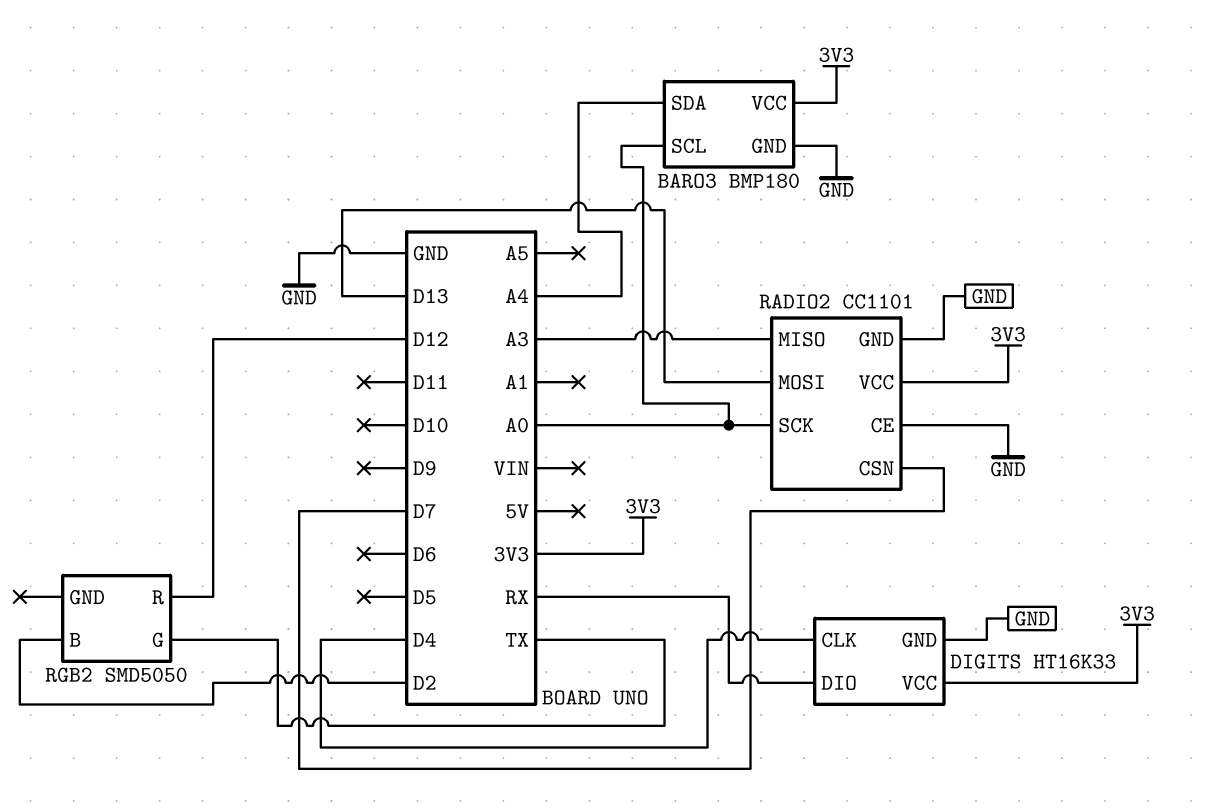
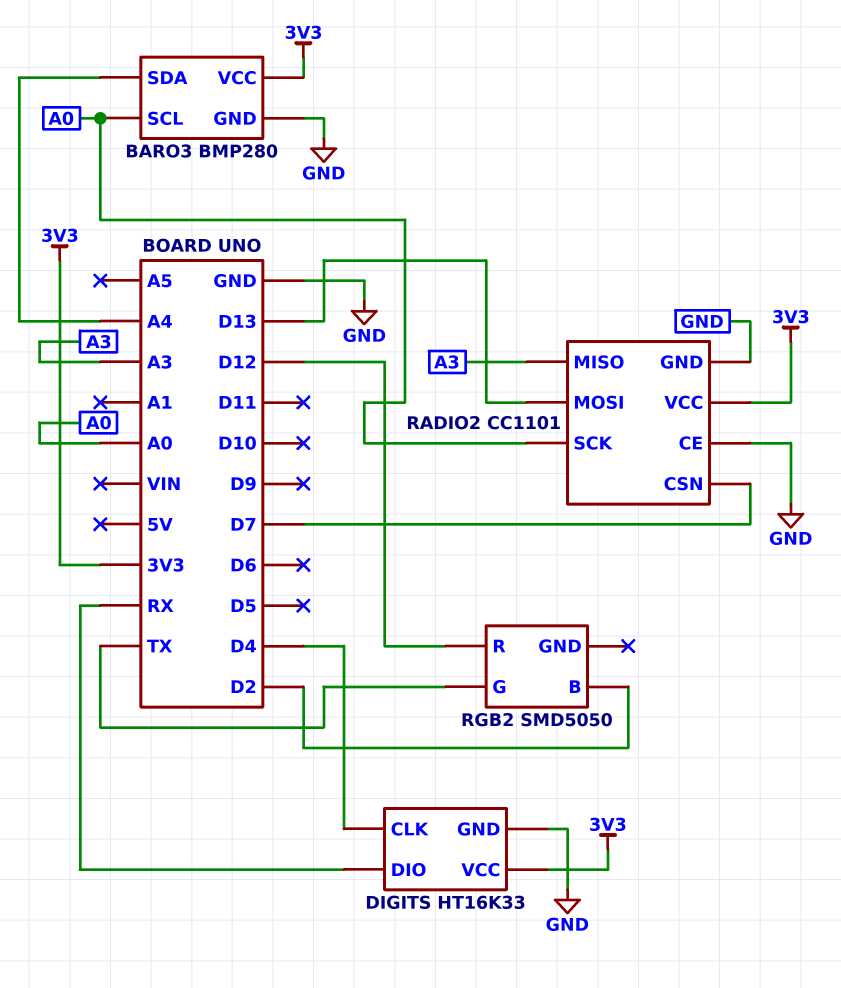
BARO3: BMP180 -> BMP280

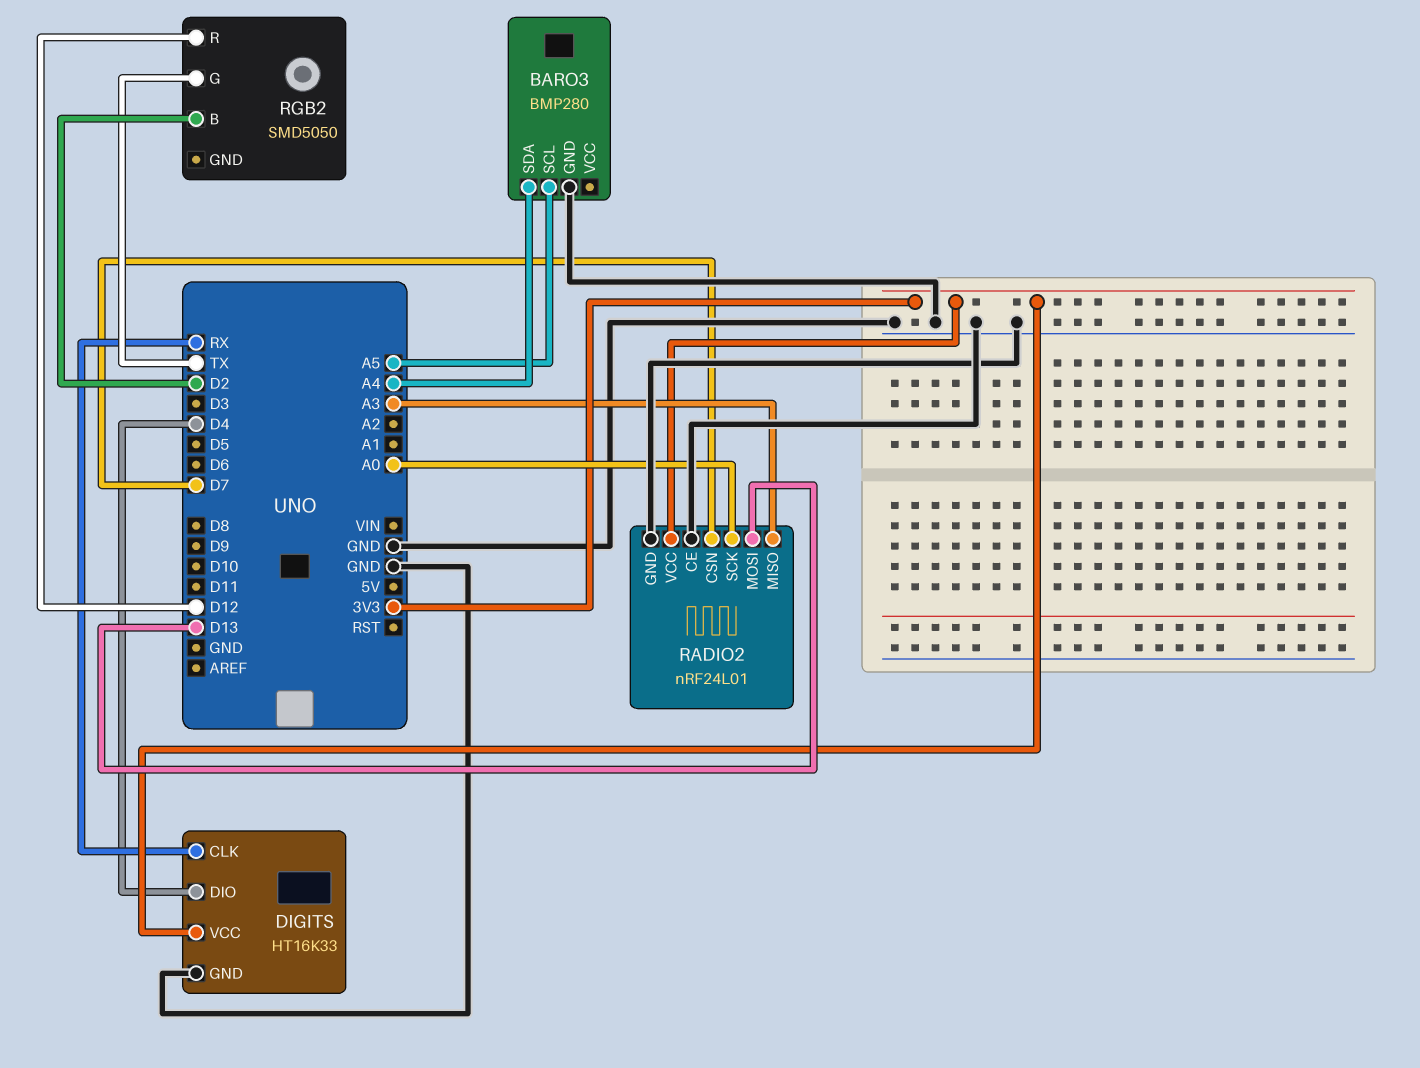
BARO3 pin SCL: A0 -> A5
BARO3 pin VCC: 3V3 -> none
DIGITS pin CLK: D4 -> RX
DIGITS pin DIO: RX -> D4
RADIO2: CC1101 -> nRF24L01

